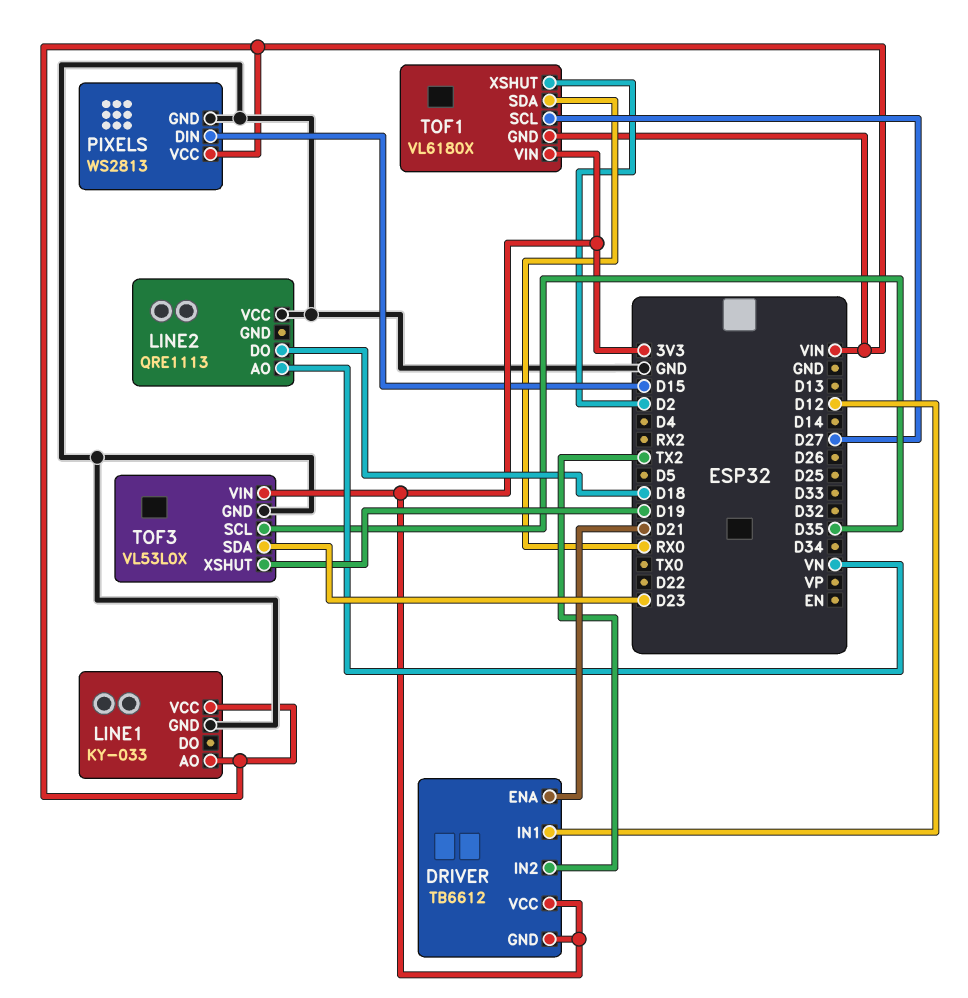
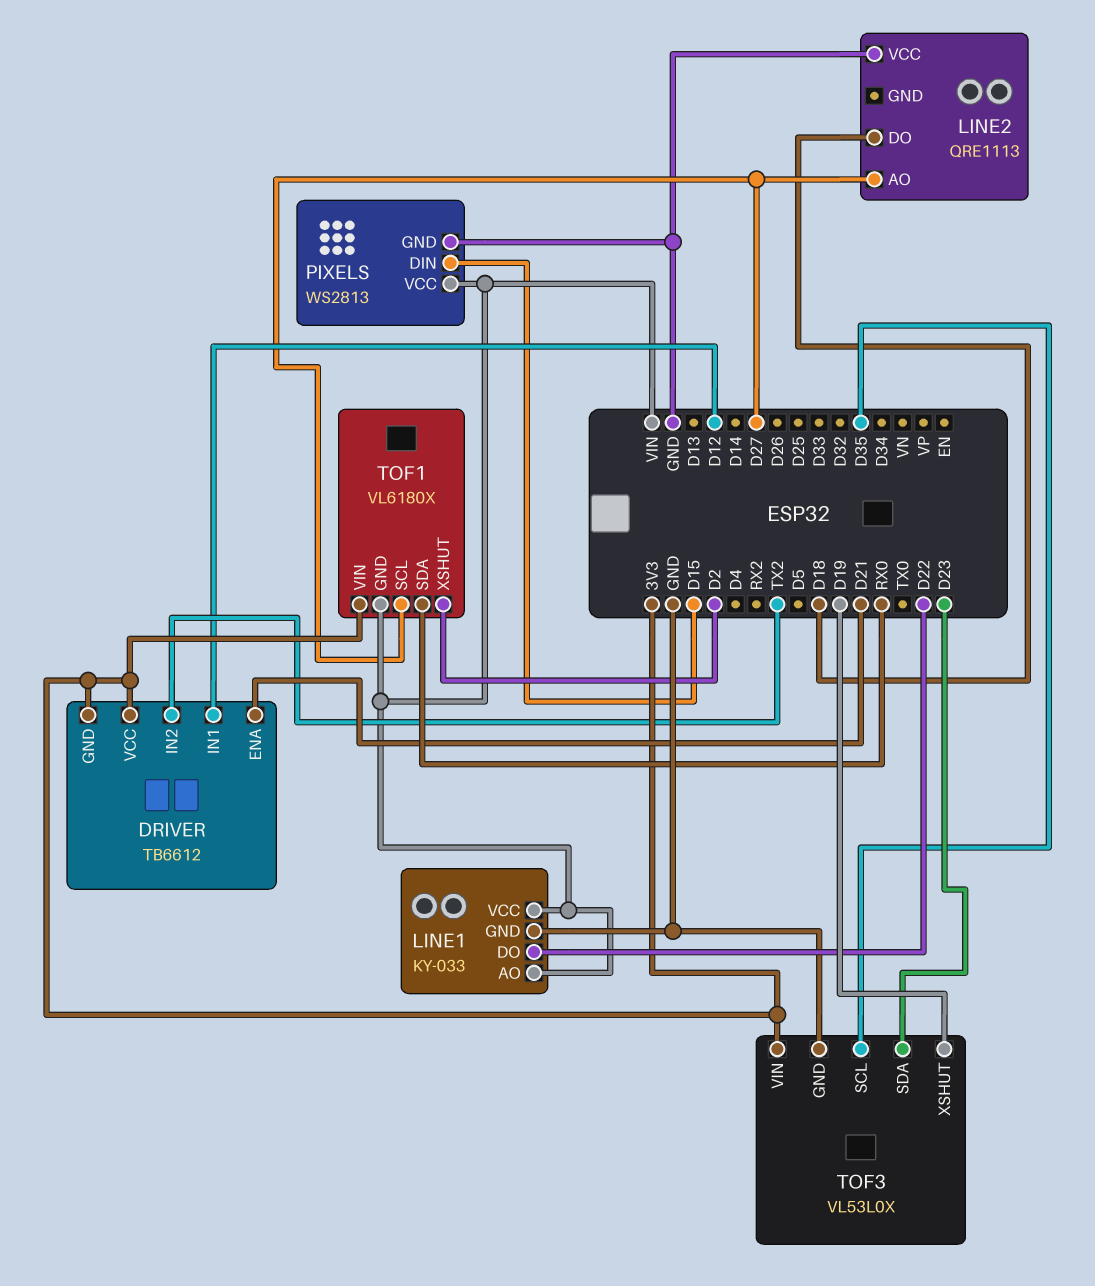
LINE1 pin DO: none -> D22
LINE2 pin AO: VN -> D27

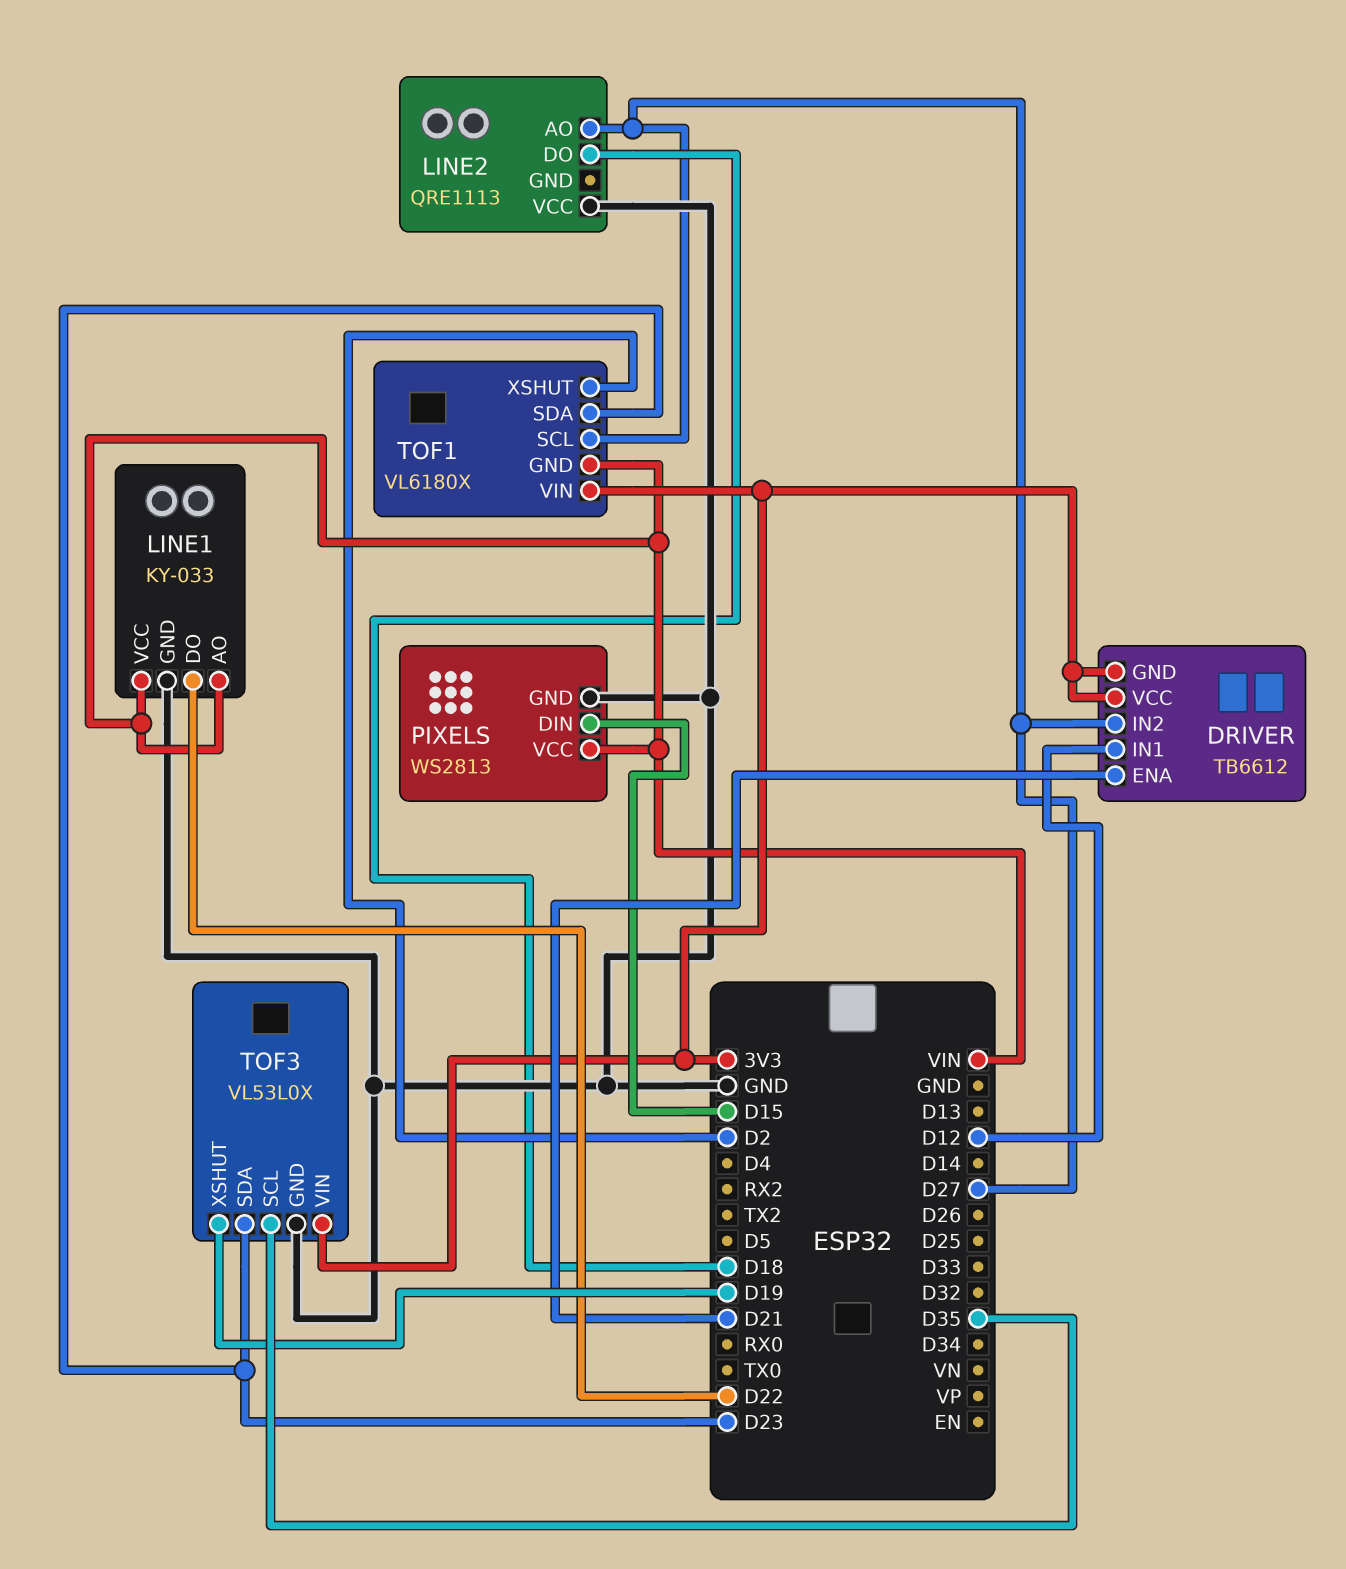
DRIVER pin IN2: TX2 -> D27
TOF1 pin SDA: RX0 -> D23

